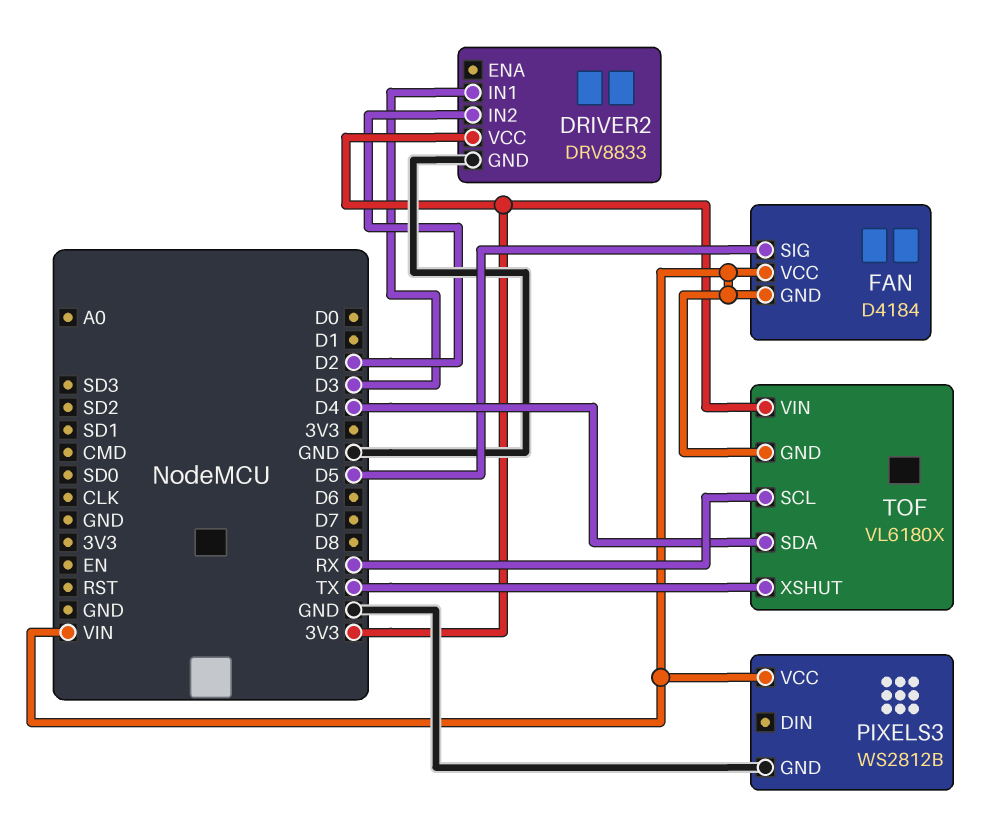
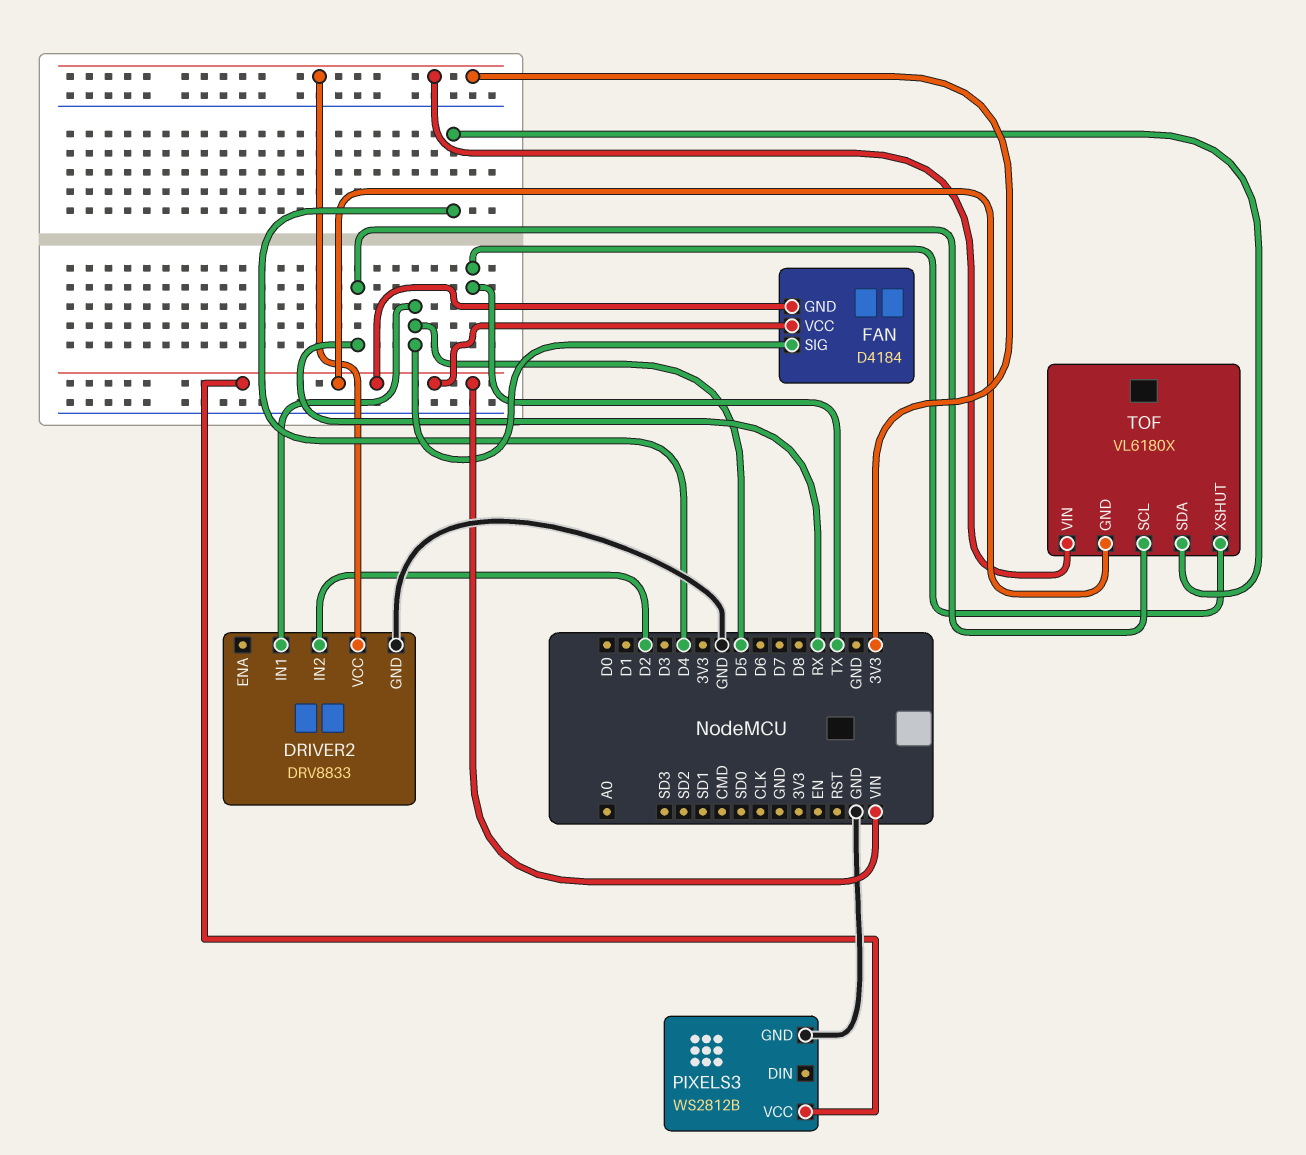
DRIVER2 pin IN1: D3 -> D5

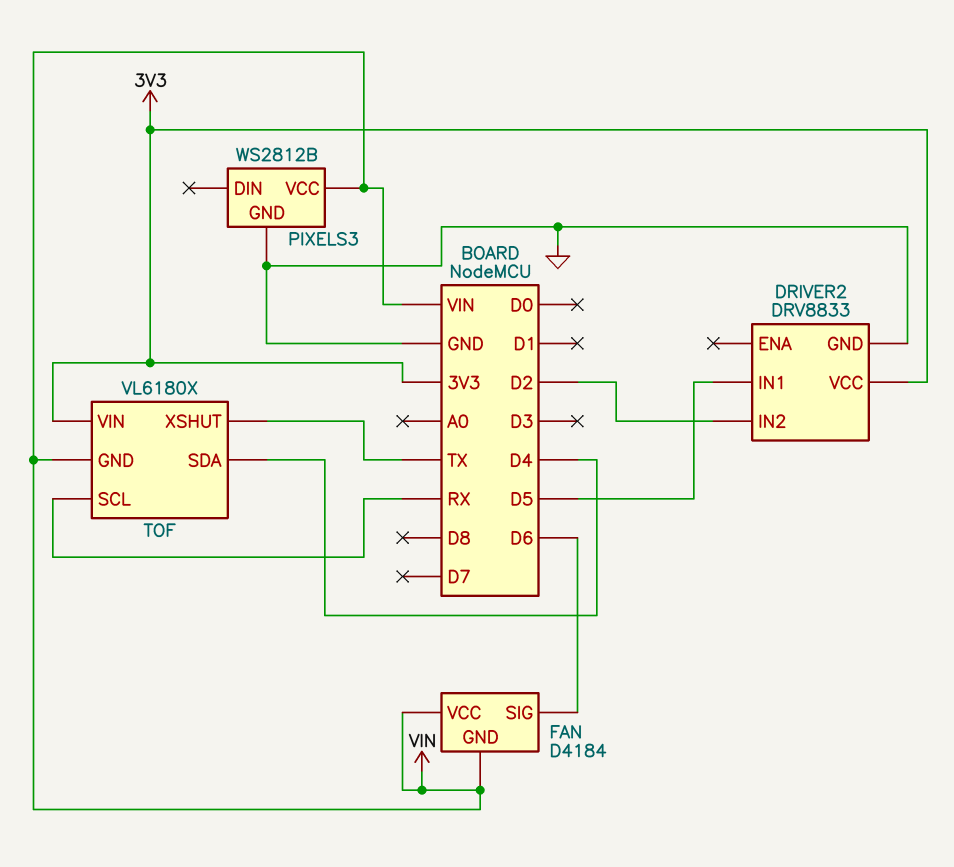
FAN pin SIG: D5 -> D6

